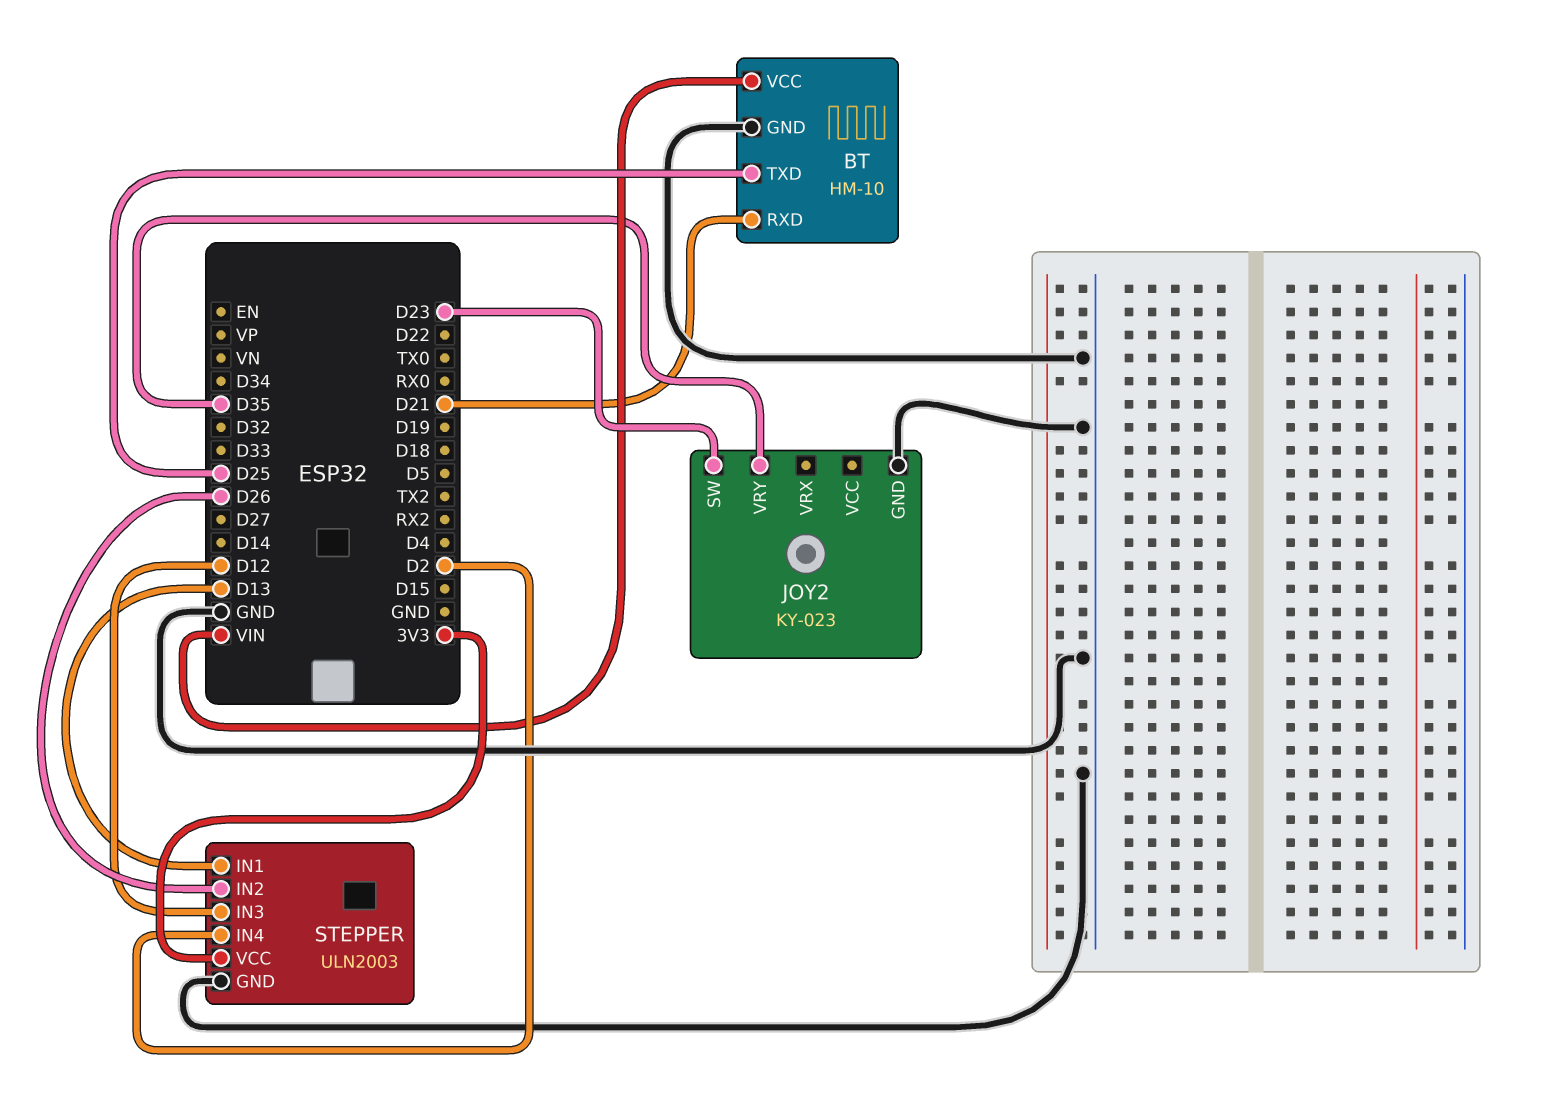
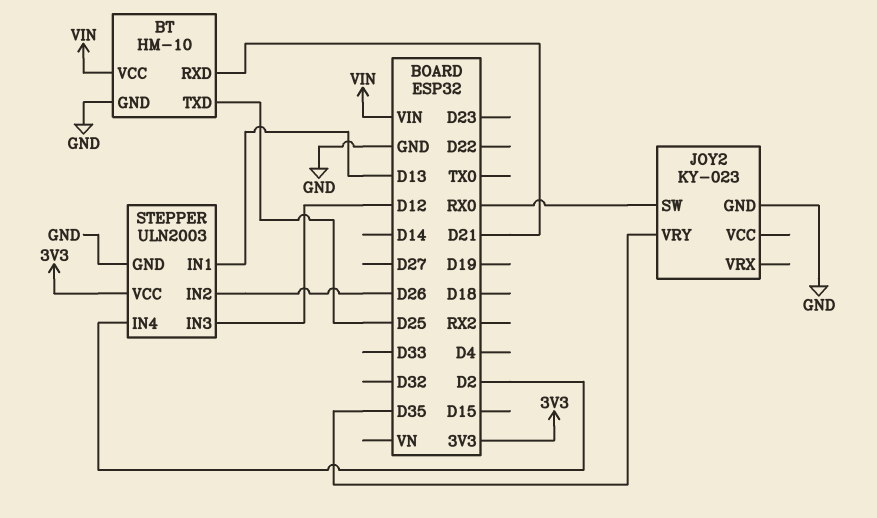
JOY2 pin SW: D23 -> RX0

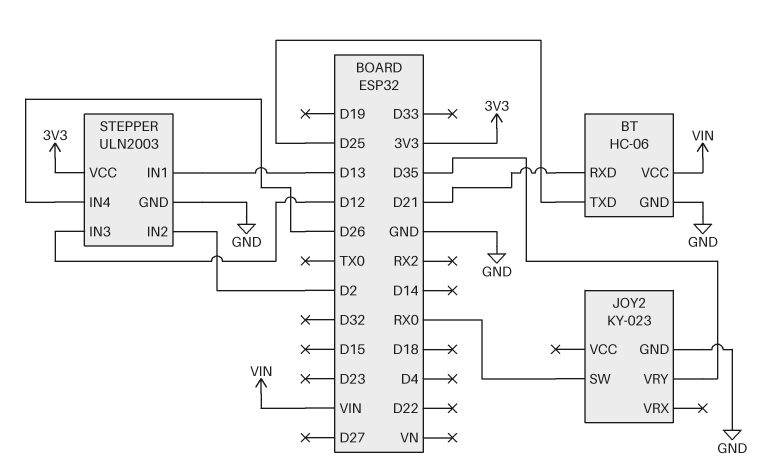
BT: HM-10 -> HC-06
STEPPER pin IN2: D26 -> D2
STEPPER pin IN4: D2 -> D26

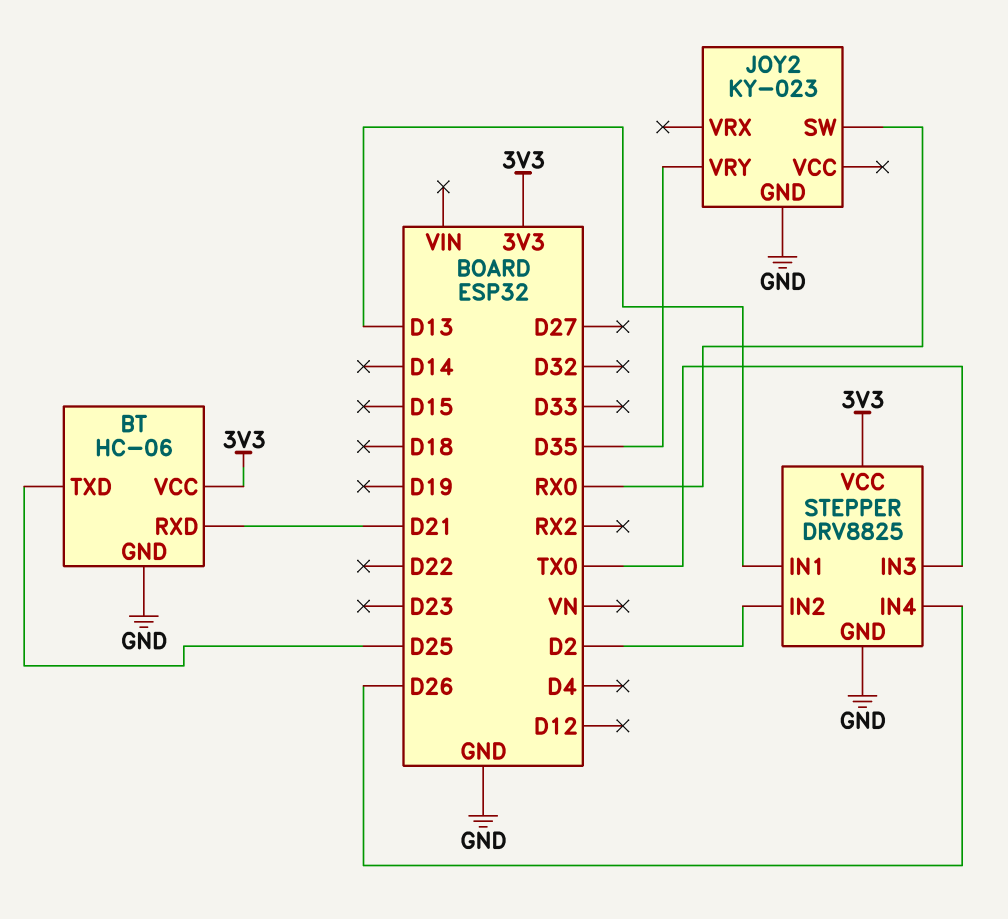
BT pin VCC: VIN -> 3V3
STEPPER: ULN2003 -> DRV8825
STEPPER pin IN3: D12 -> TX0

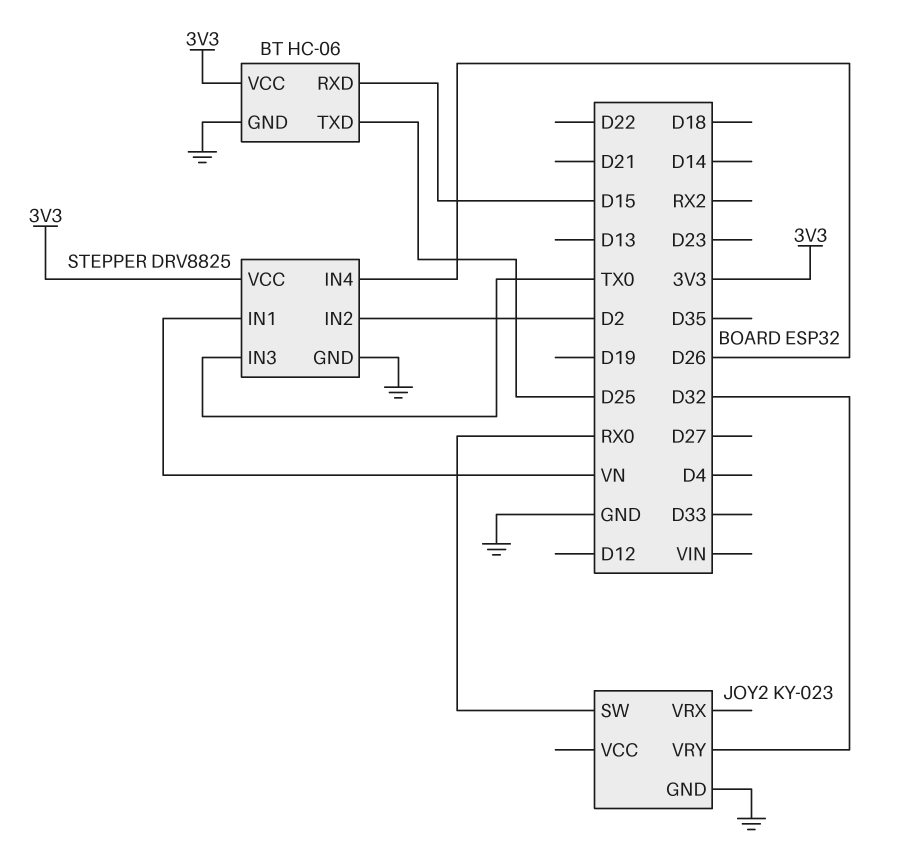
BT pin RXD: D21 -> D15
JOY2 pin VRY: D35 -> D32
STEPPER pin IN1: D13 -> VN

